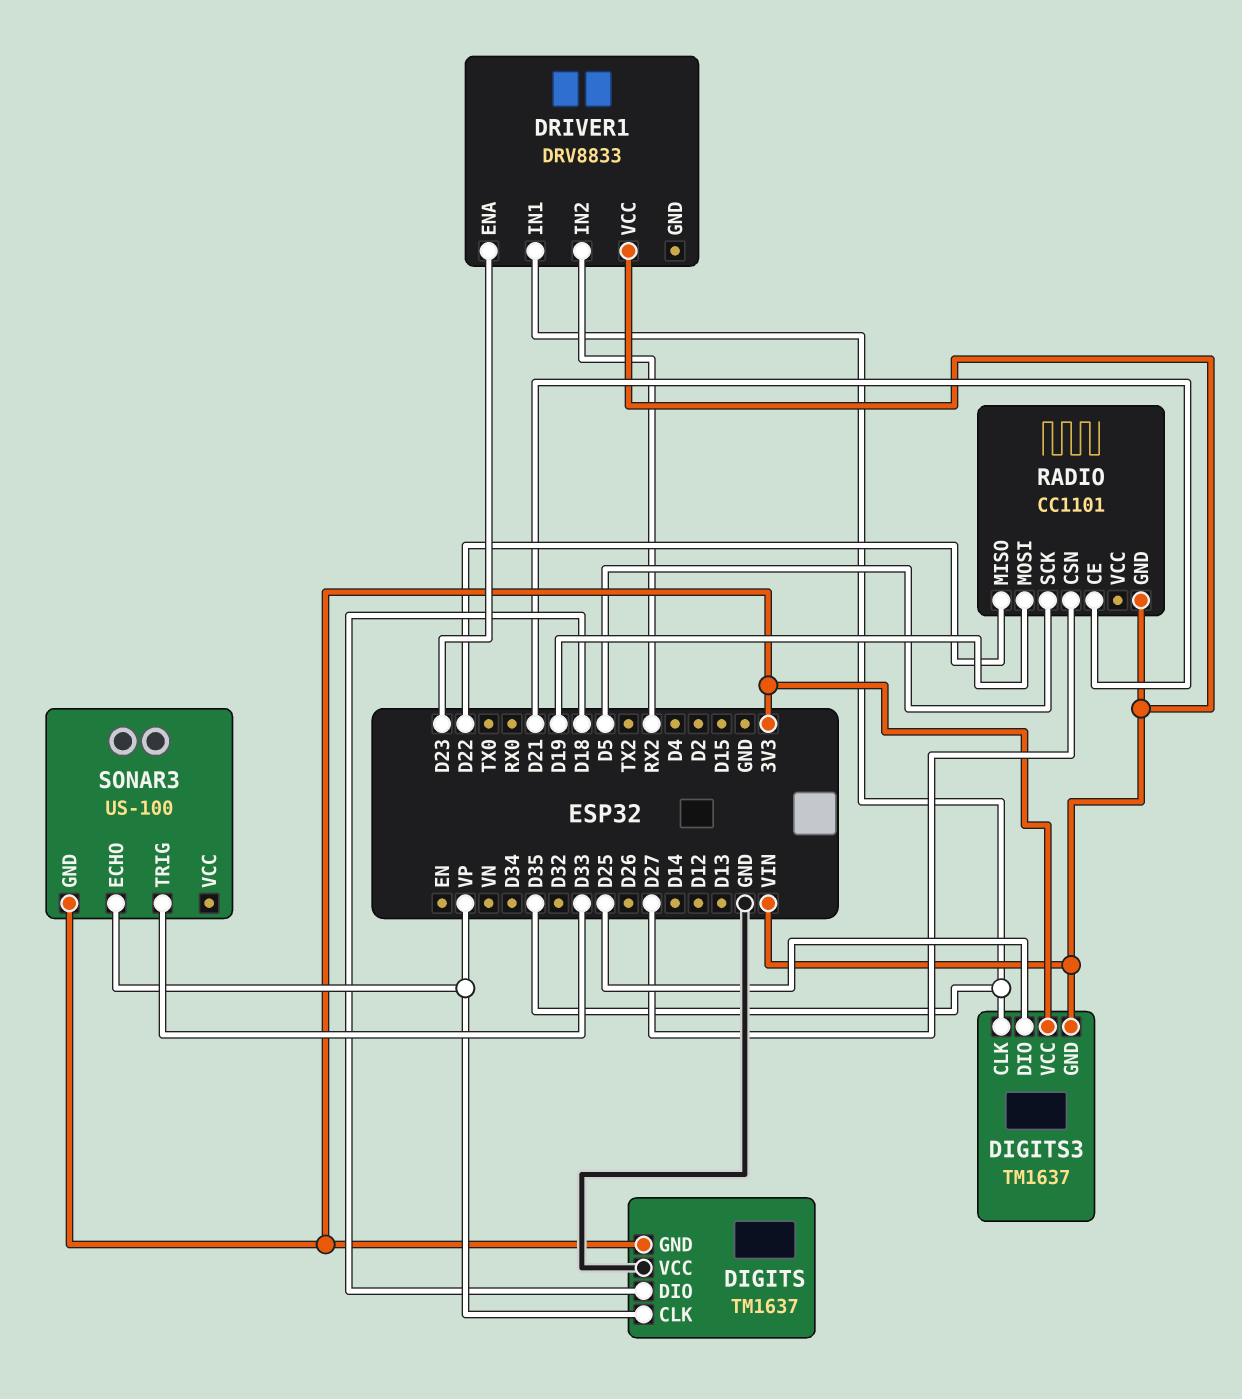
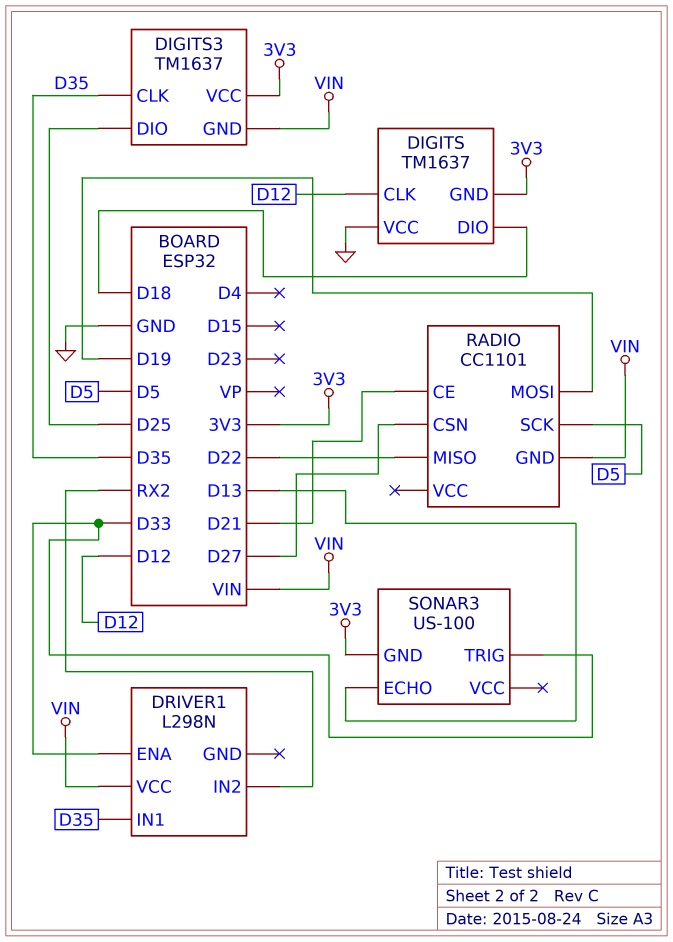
DIGITS pin CLK: VP -> D12
DRIVER1: DRV8833 -> L298N
DRIVER1 pin ENA: D23 -> D33
SONAR3 pin ECHO: VP -> D13

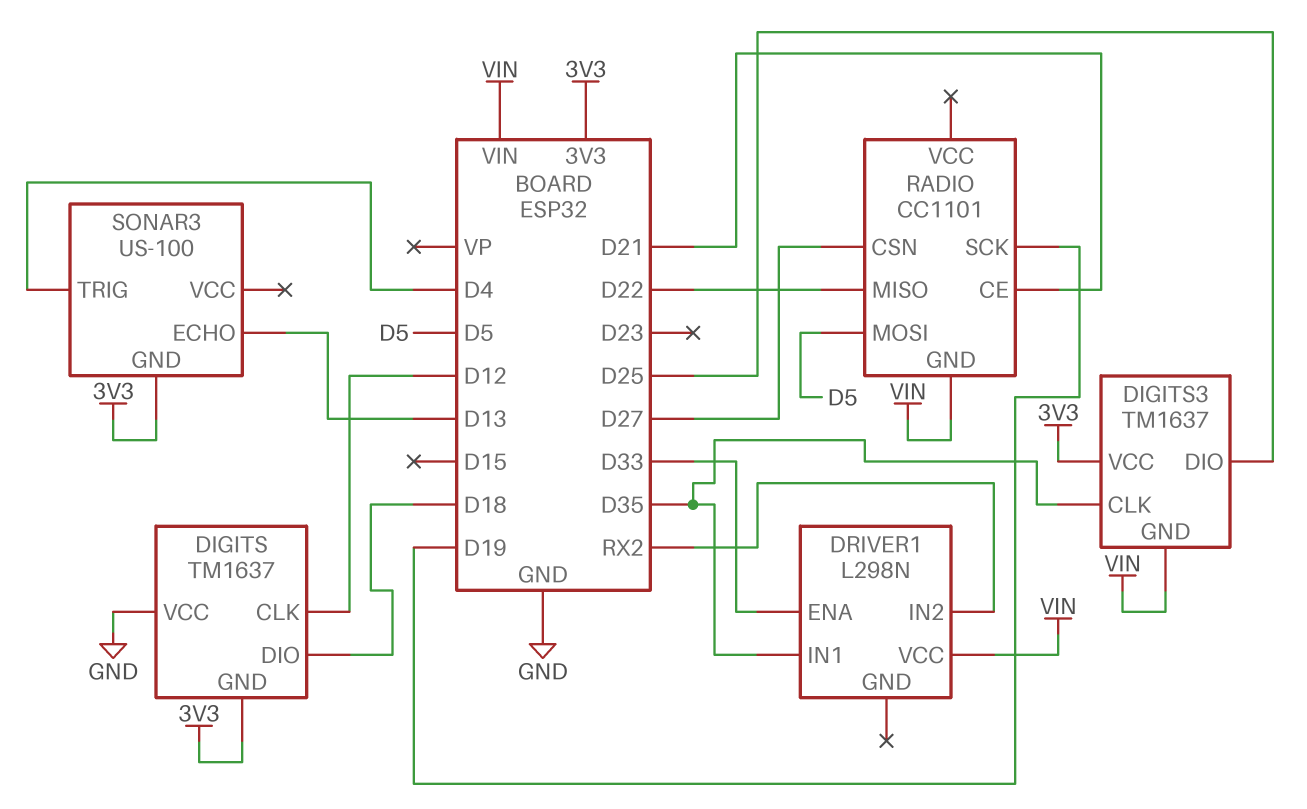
RADIO pin MOSI: D19 -> D5
RADIO pin SCK: D5 -> D19
SONAR3 pin TRIG: D33 -> D4

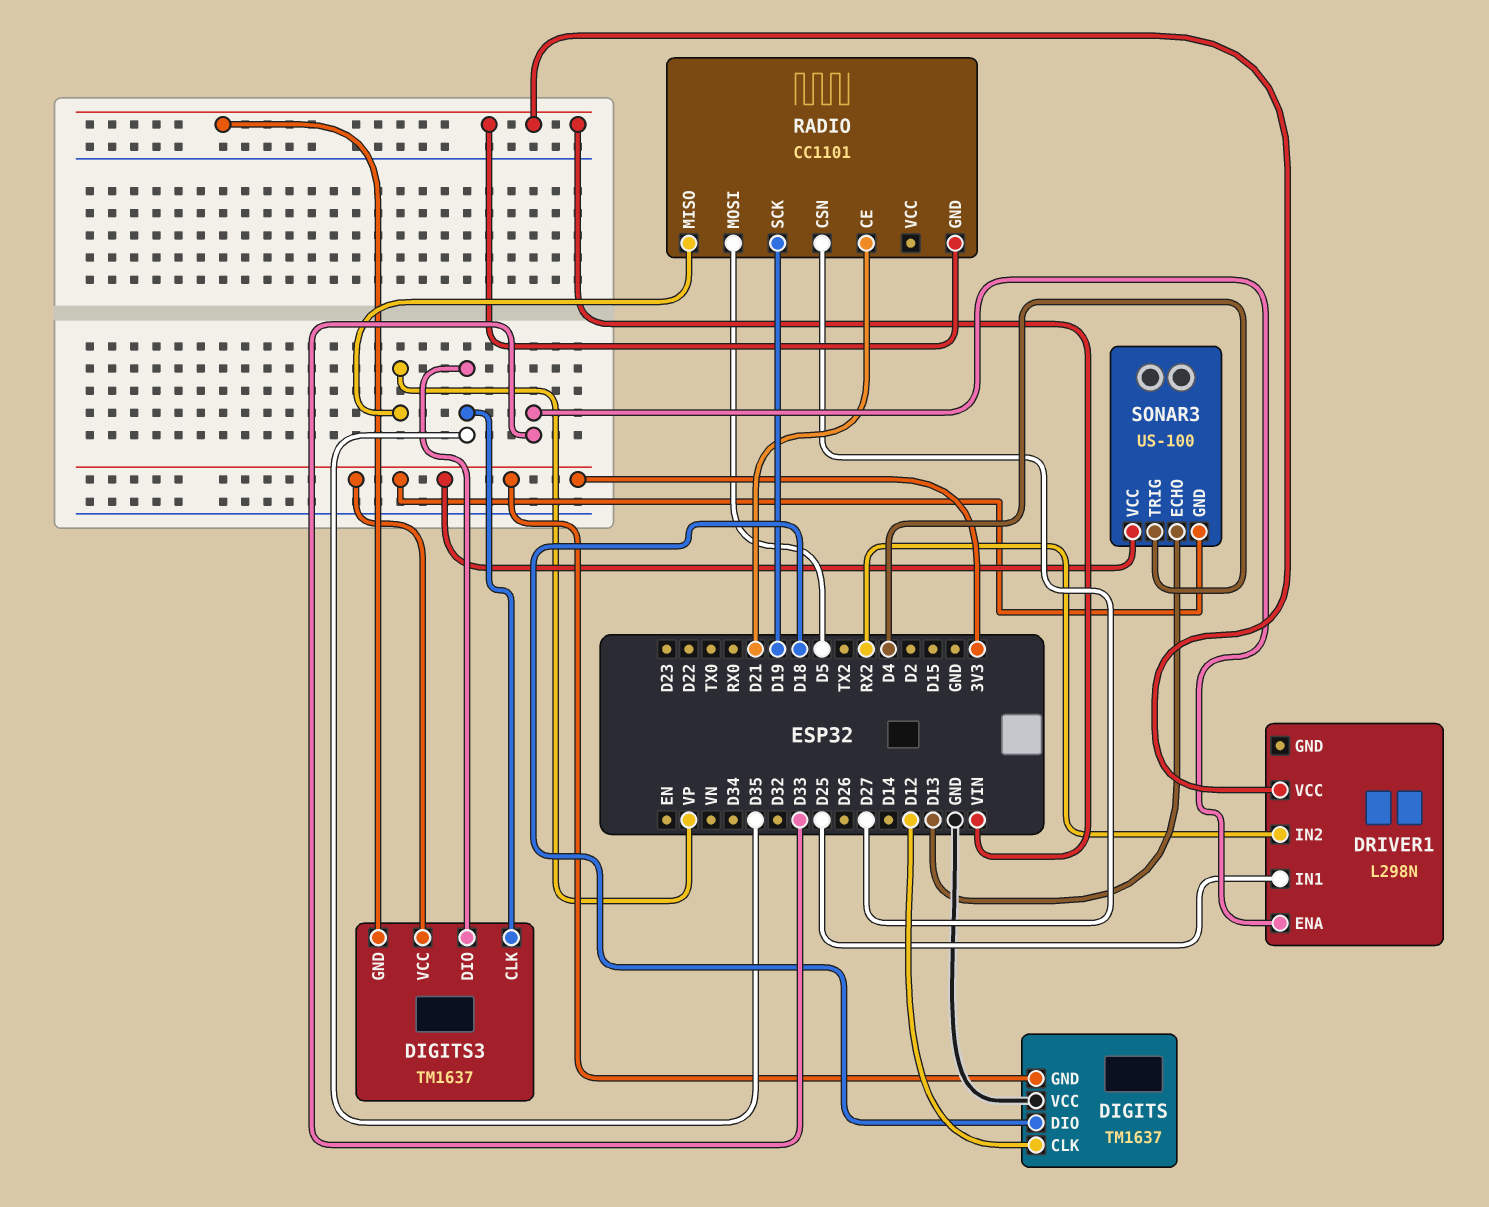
DIGITS3 pin DIO: D25 -> D35
DRIVER1 pin IN1: D35 -> D25
RADIO pin MISO: D22 -> VP
SONAR3 pin VCC: none -> 3V3

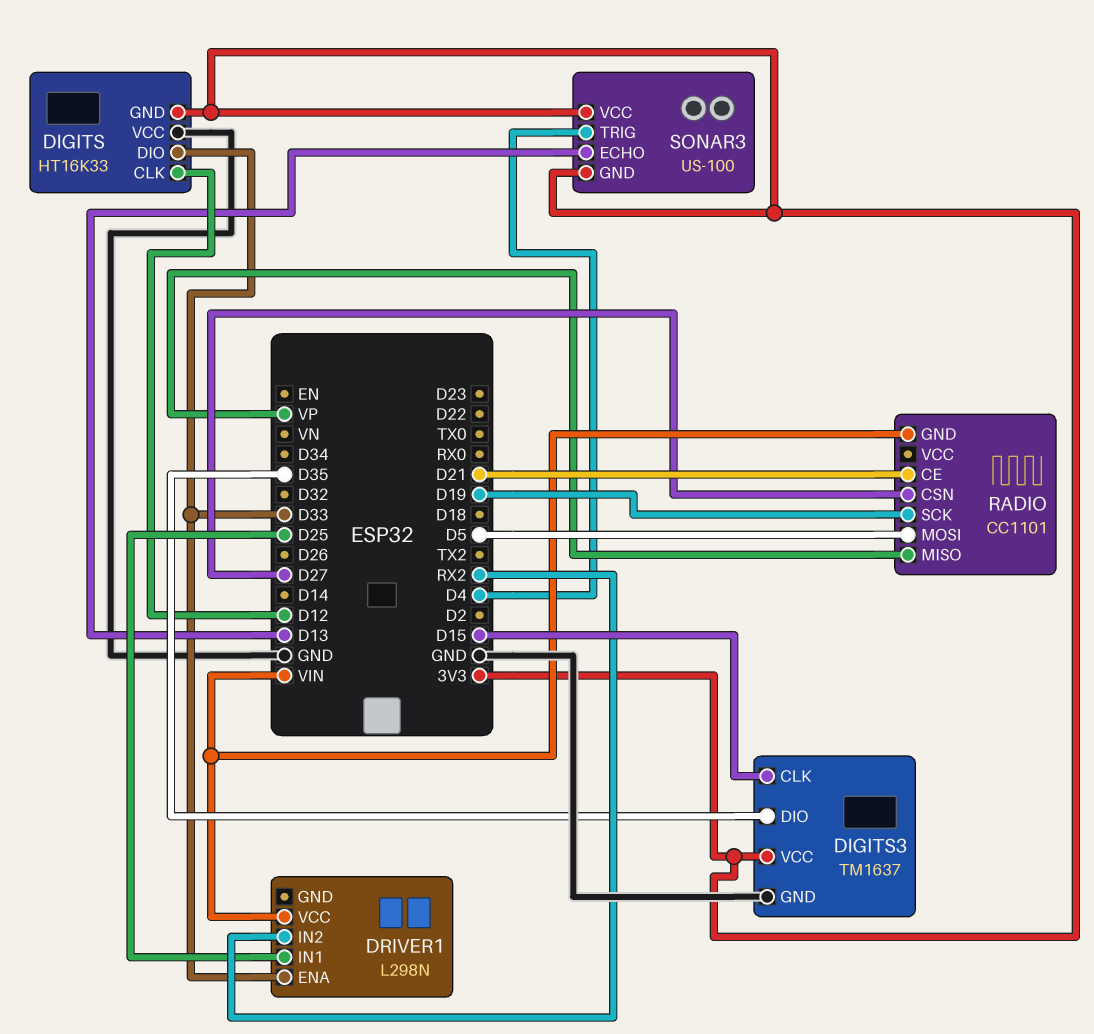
DIGITS: TM1637 -> HT16K33
DIGITS pin DIO: D18 -> D33
DIGITS3 pin CLK: D35 -> D15
DIGITS3 pin GND: VIN -> GND

